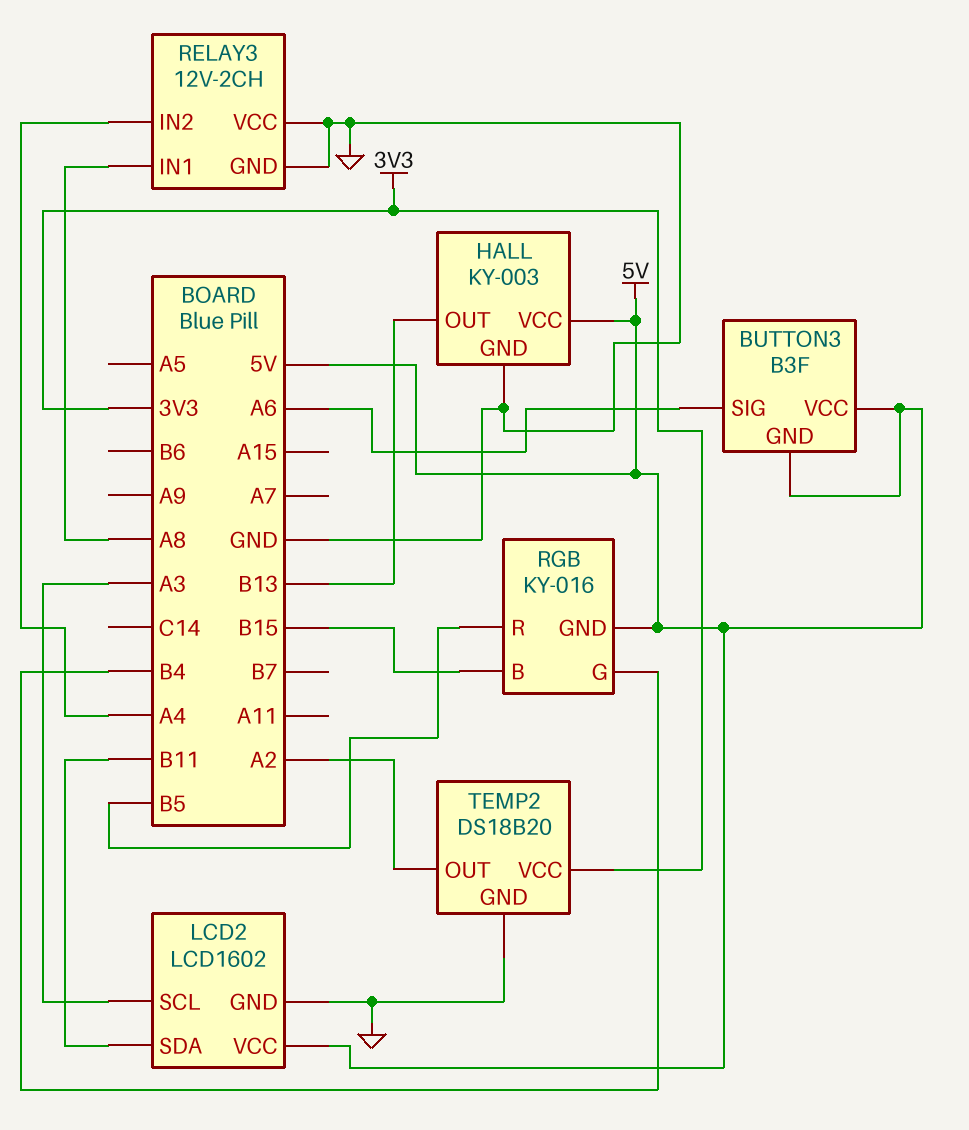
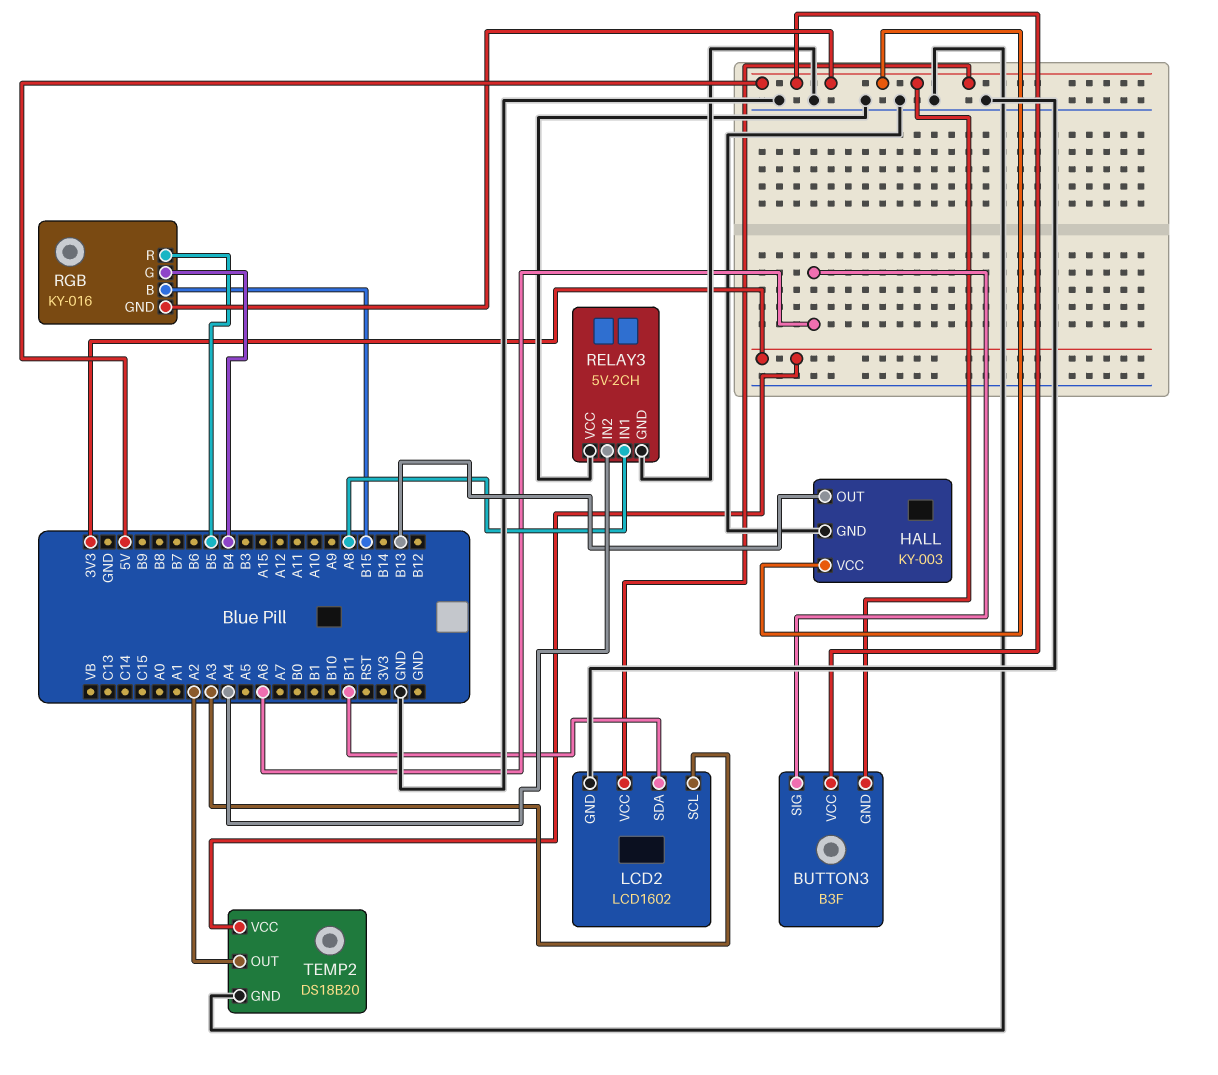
RELAY3: 12V-2CH -> 5V-2CH

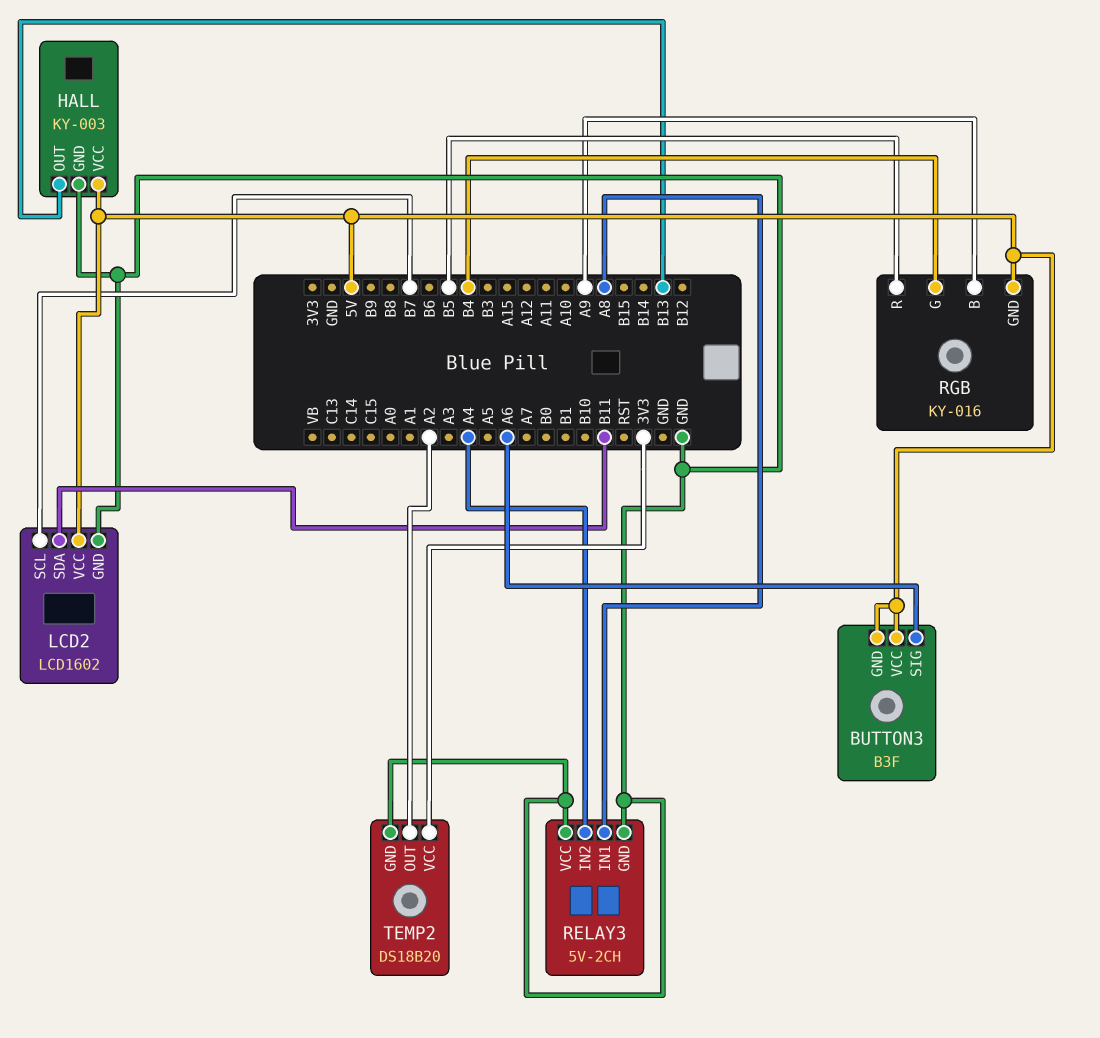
LCD2 pin SCL: A3 -> B7
RGB pin B: B15 -> A9

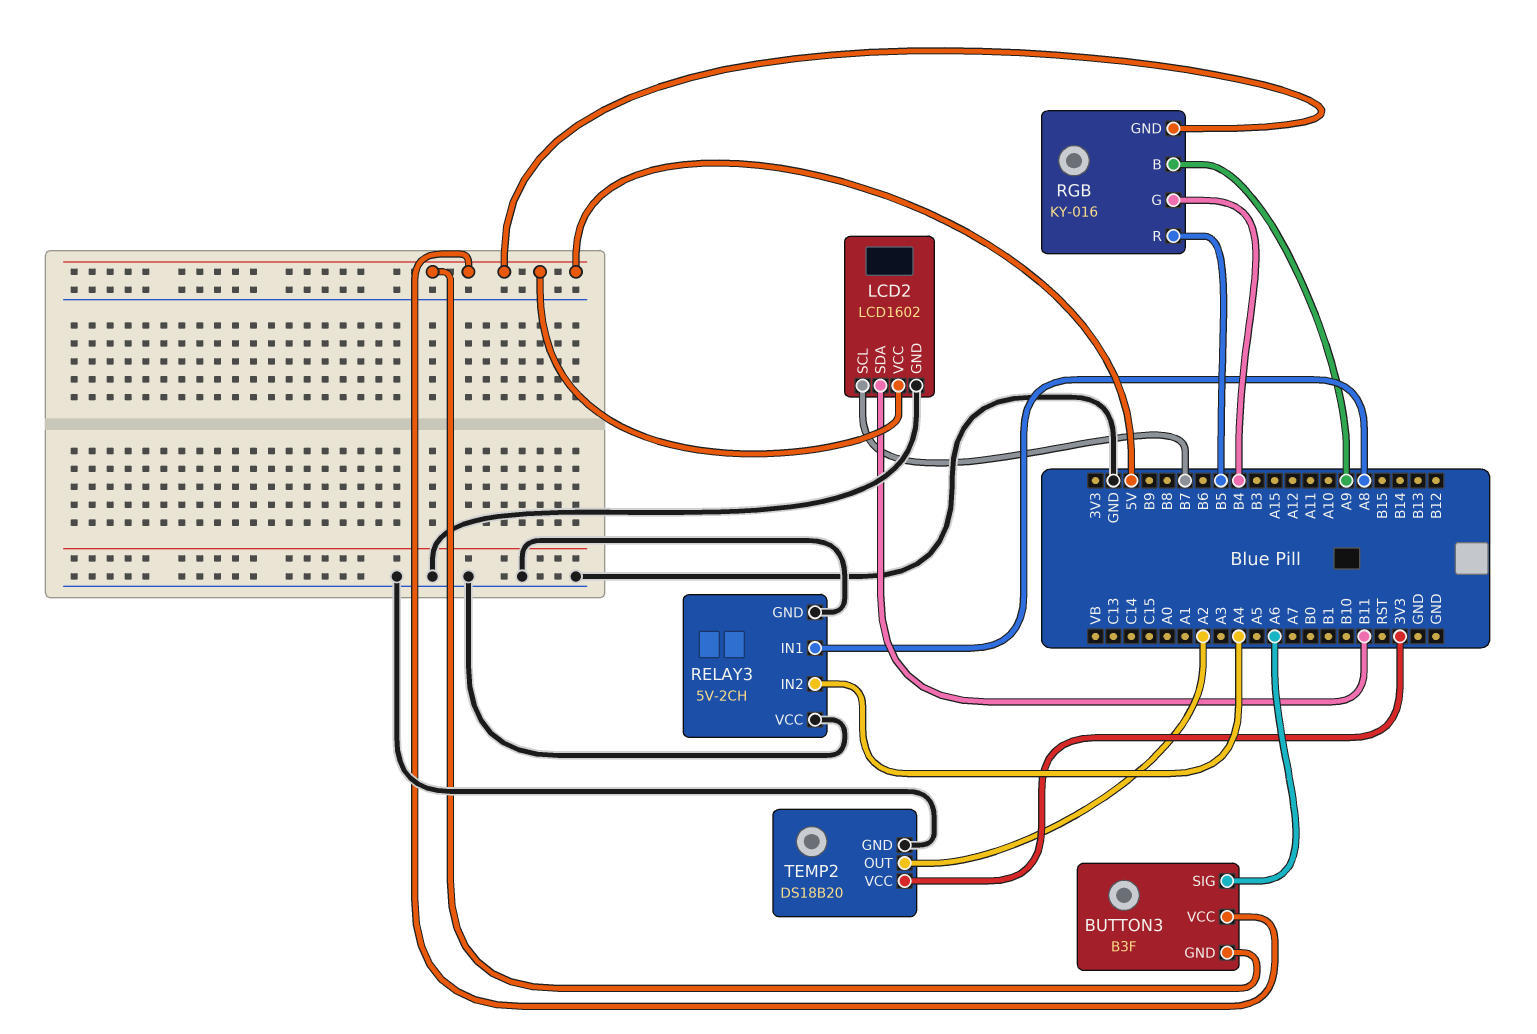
HALL: KY-003 -> none
HALL pin GND: GND -> none
HALL pin OUT: B13 -> none
HALL pin VCC: 5V -> none

